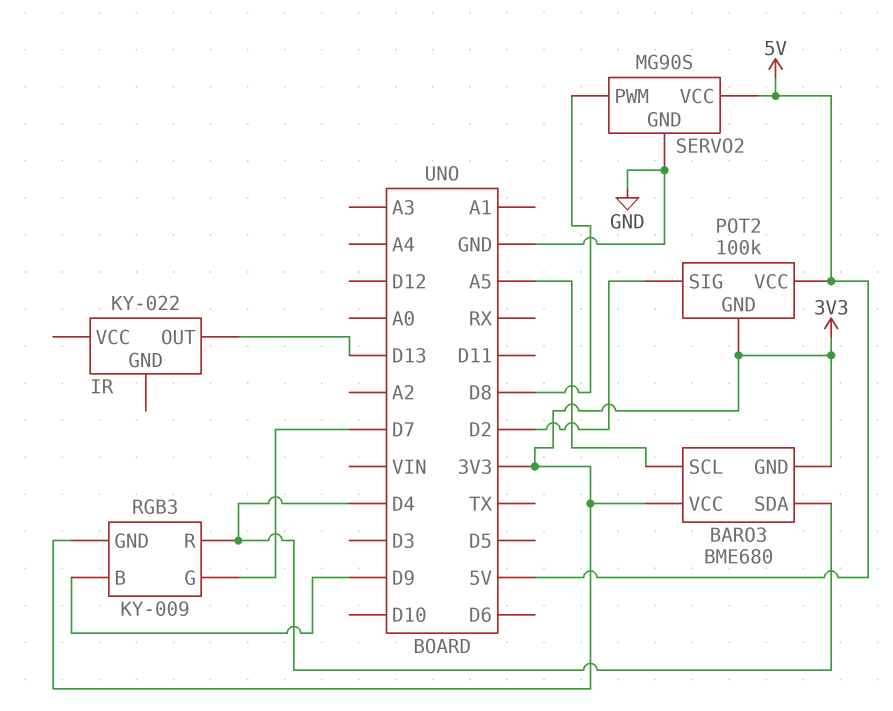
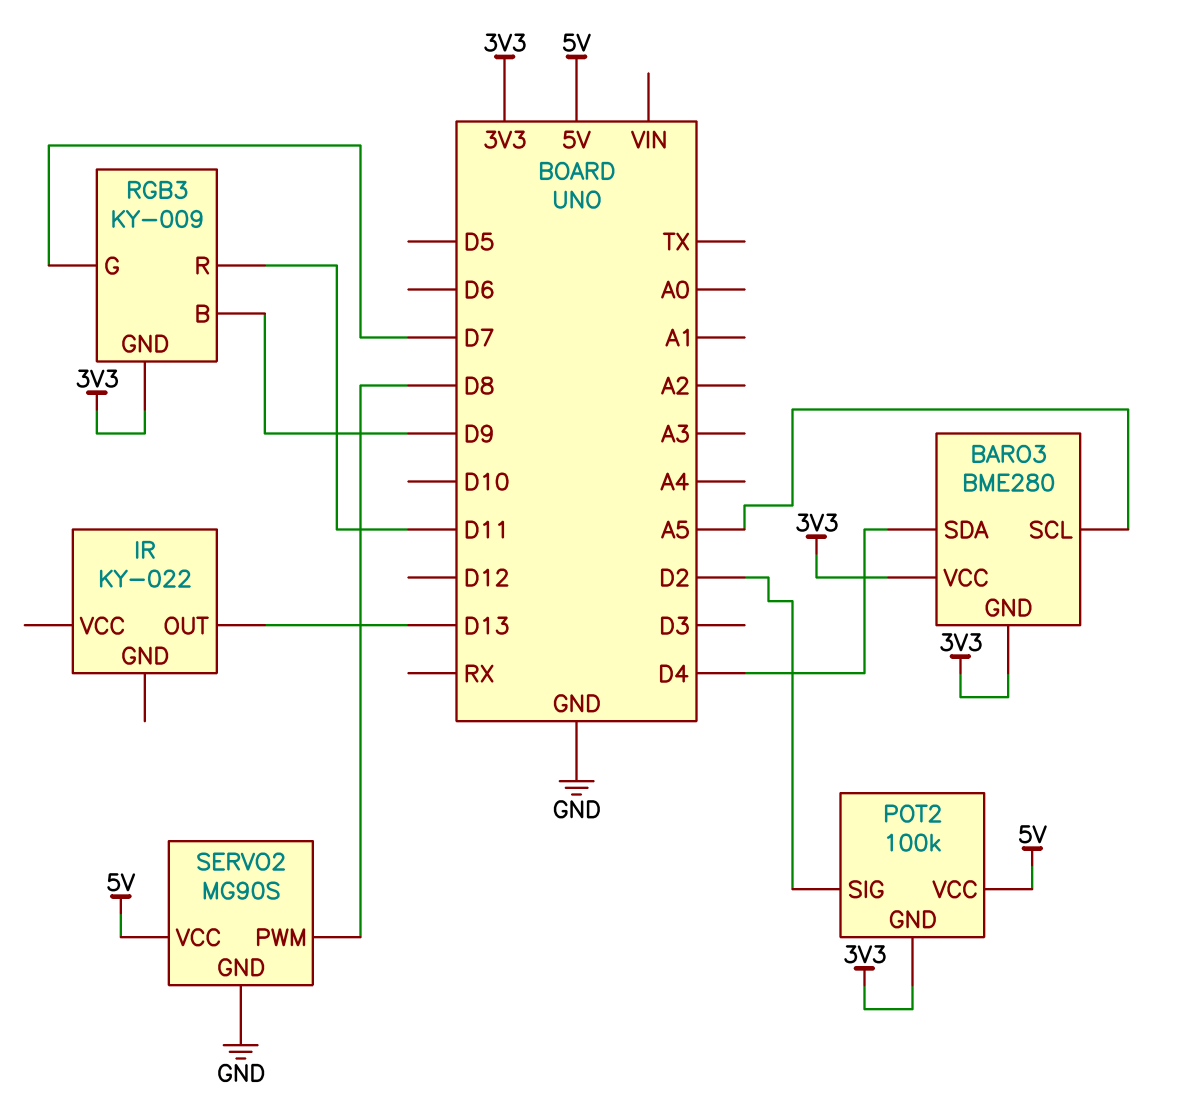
BARO3: BME680 -> BME280
RGB3 pin R: D4 -> D11

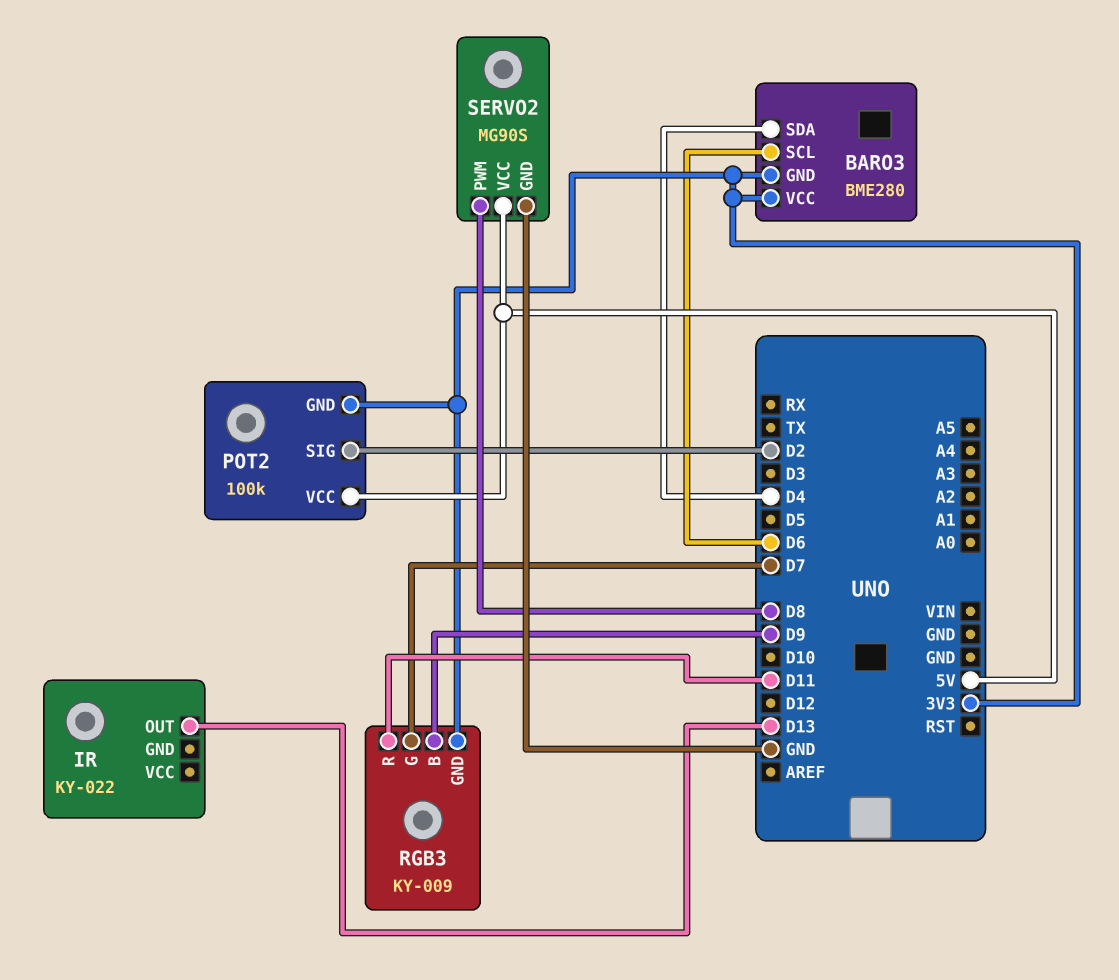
BARO3 pin SCL: A5 -> D6

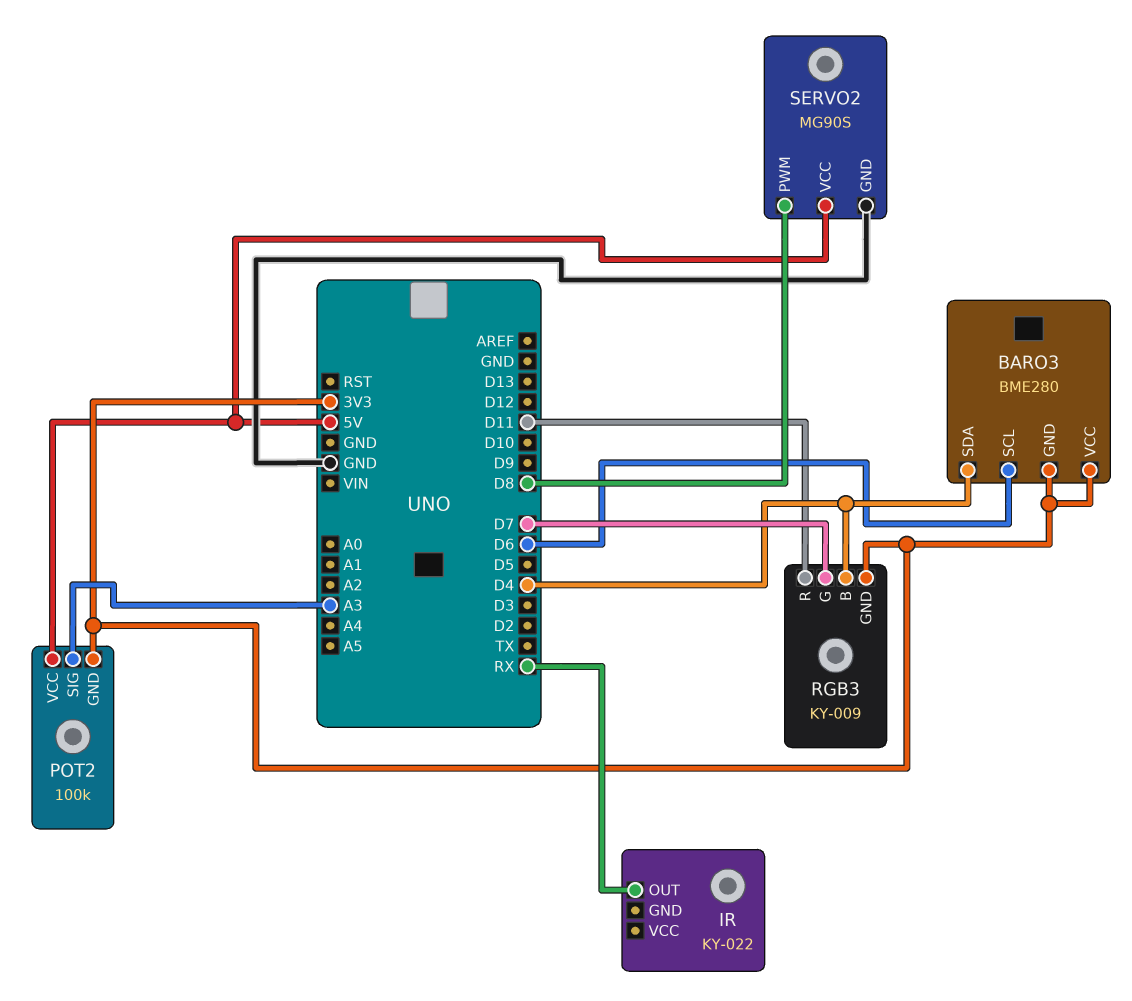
IR pin OUT: D13 -> RX
POT2 pin SIG: D2 -> A3
RGB3 pin B: D9 -> D4

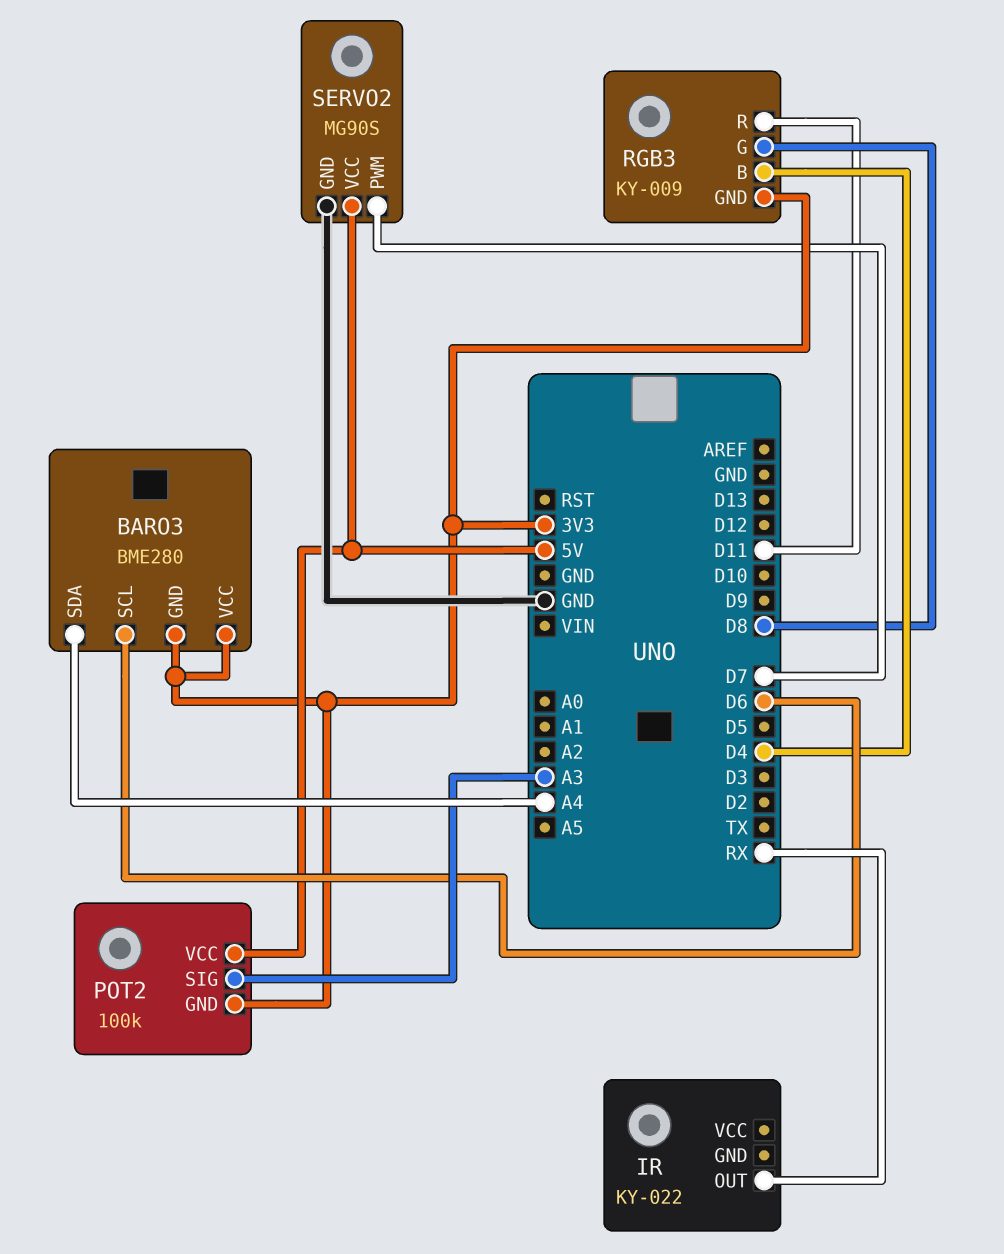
BARO3 pin SDA: D4 -> A4
RGB3 pin G: D7 -> D8
SERVO2 pin PWM: D8 -> D7

